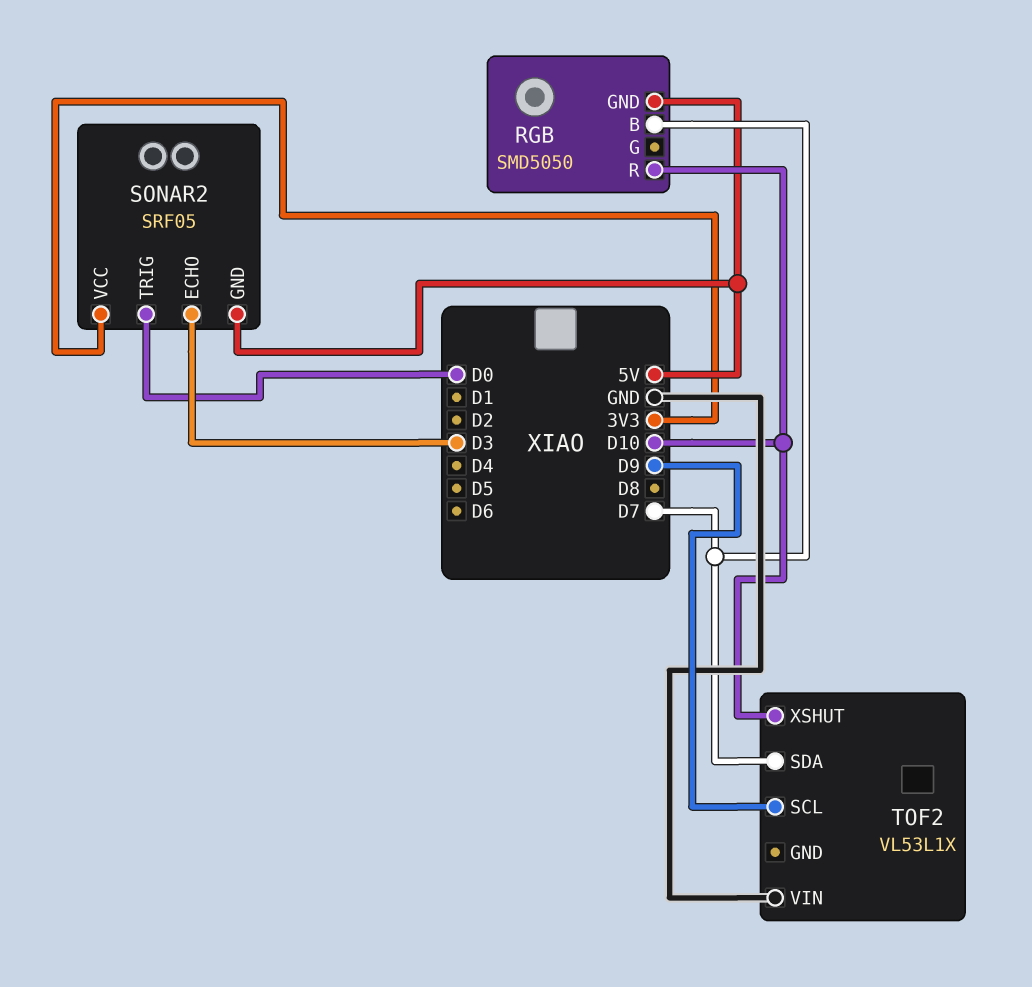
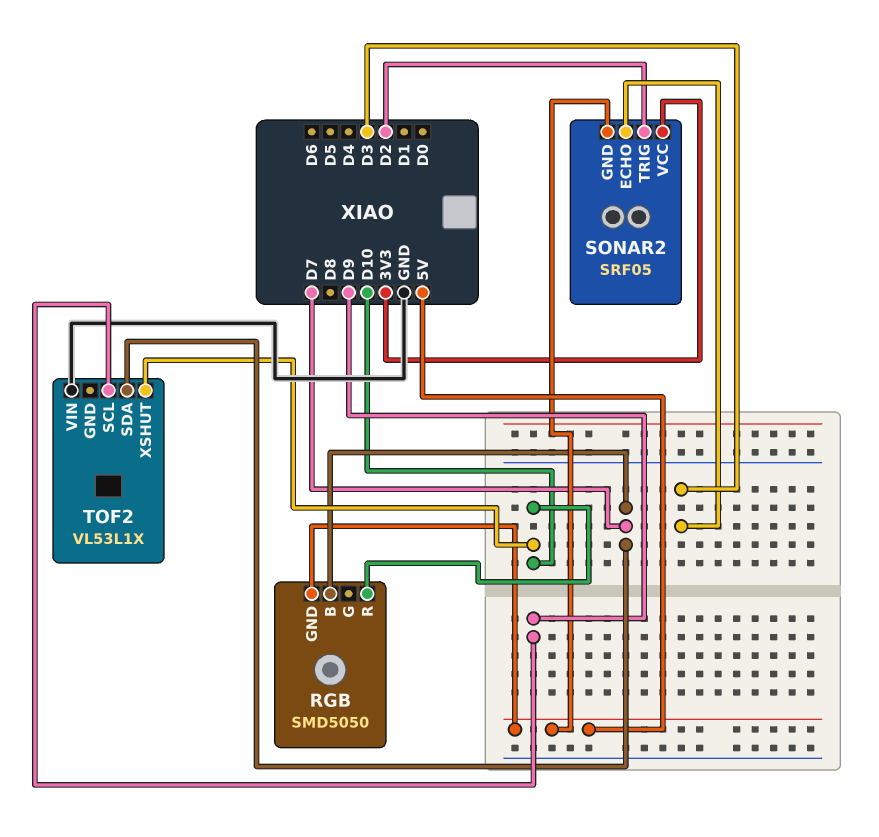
SONAR2 pin TRIG: D0 -> D2

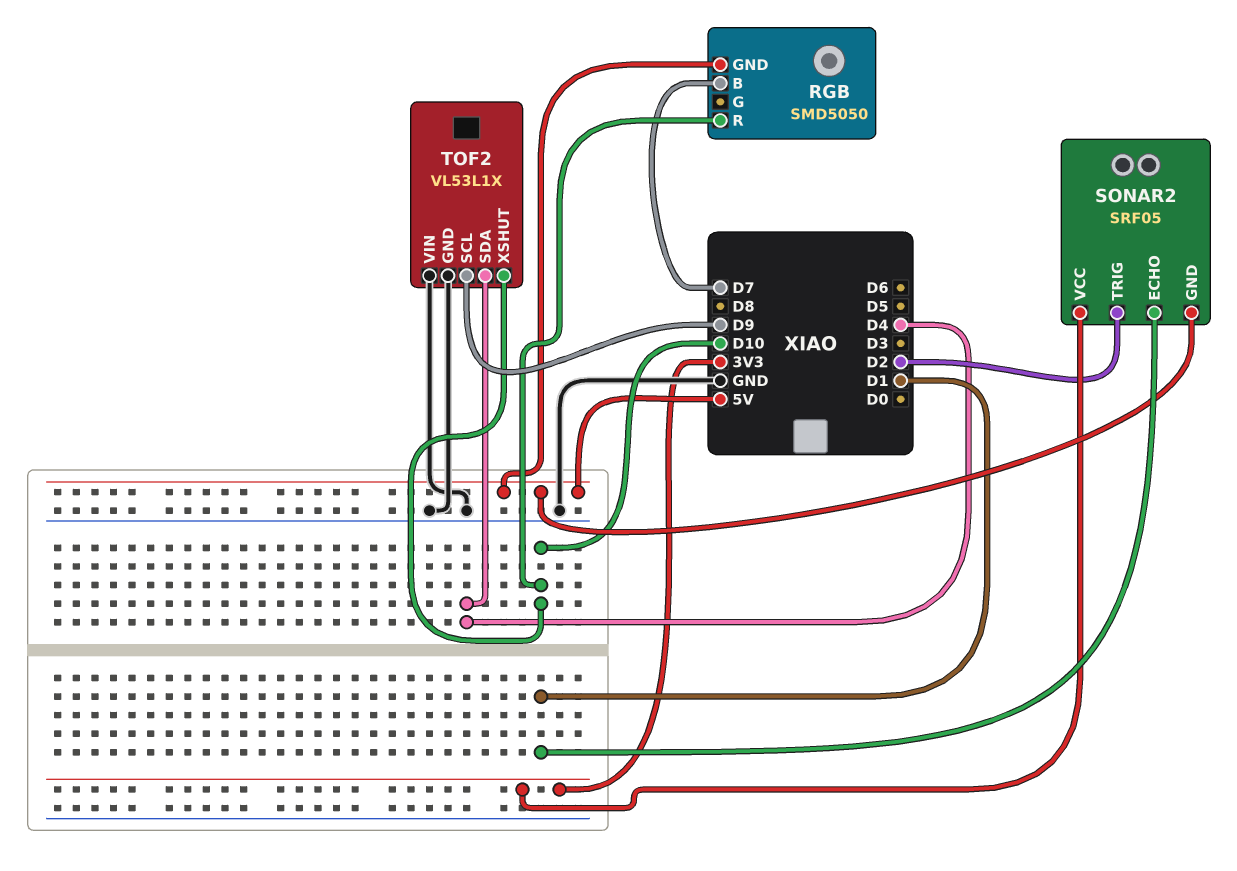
SONAR2 pin ECHO: D3 -> D1
TOF2 pin GND: none -> GND
TOF2 pin SDA: D7 -> D4

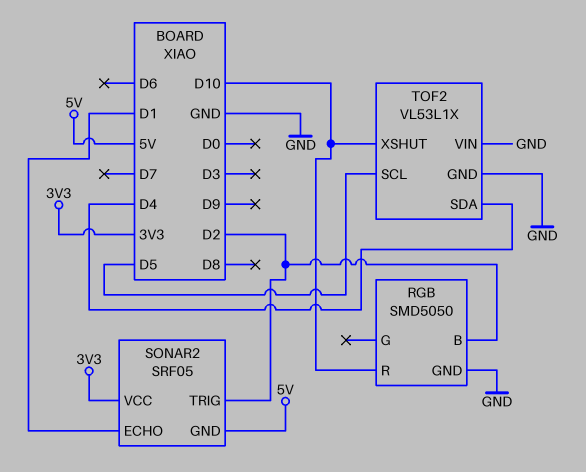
RGB pin B: D7 -> D2
RGB pin GND: 5V -> GND
TOF2 pin SCL: D9 -> D5

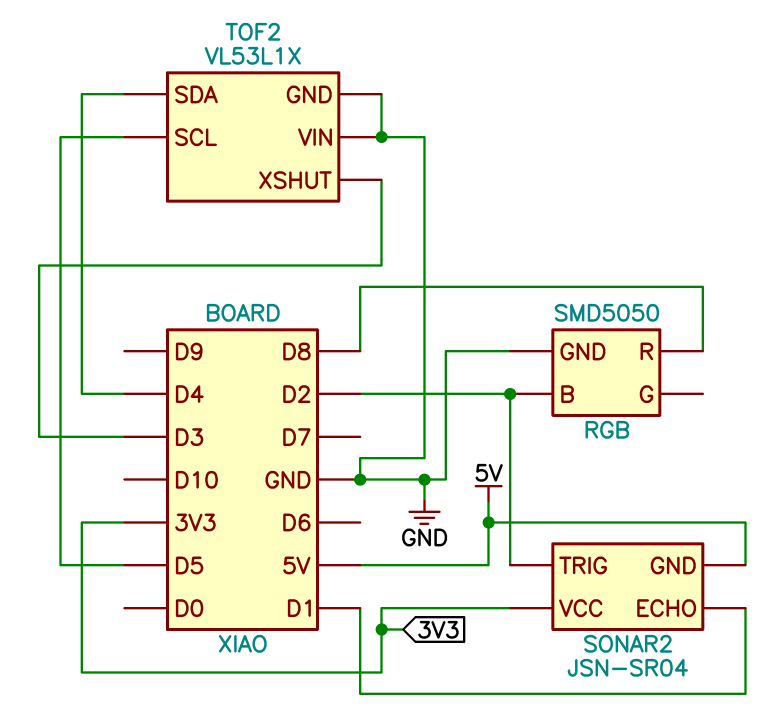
RGB pin R: D10 -> D8
SONAR2: SRF05 -> JSN-SR04
TOF2 pin XSHUT: D10 -> D3

